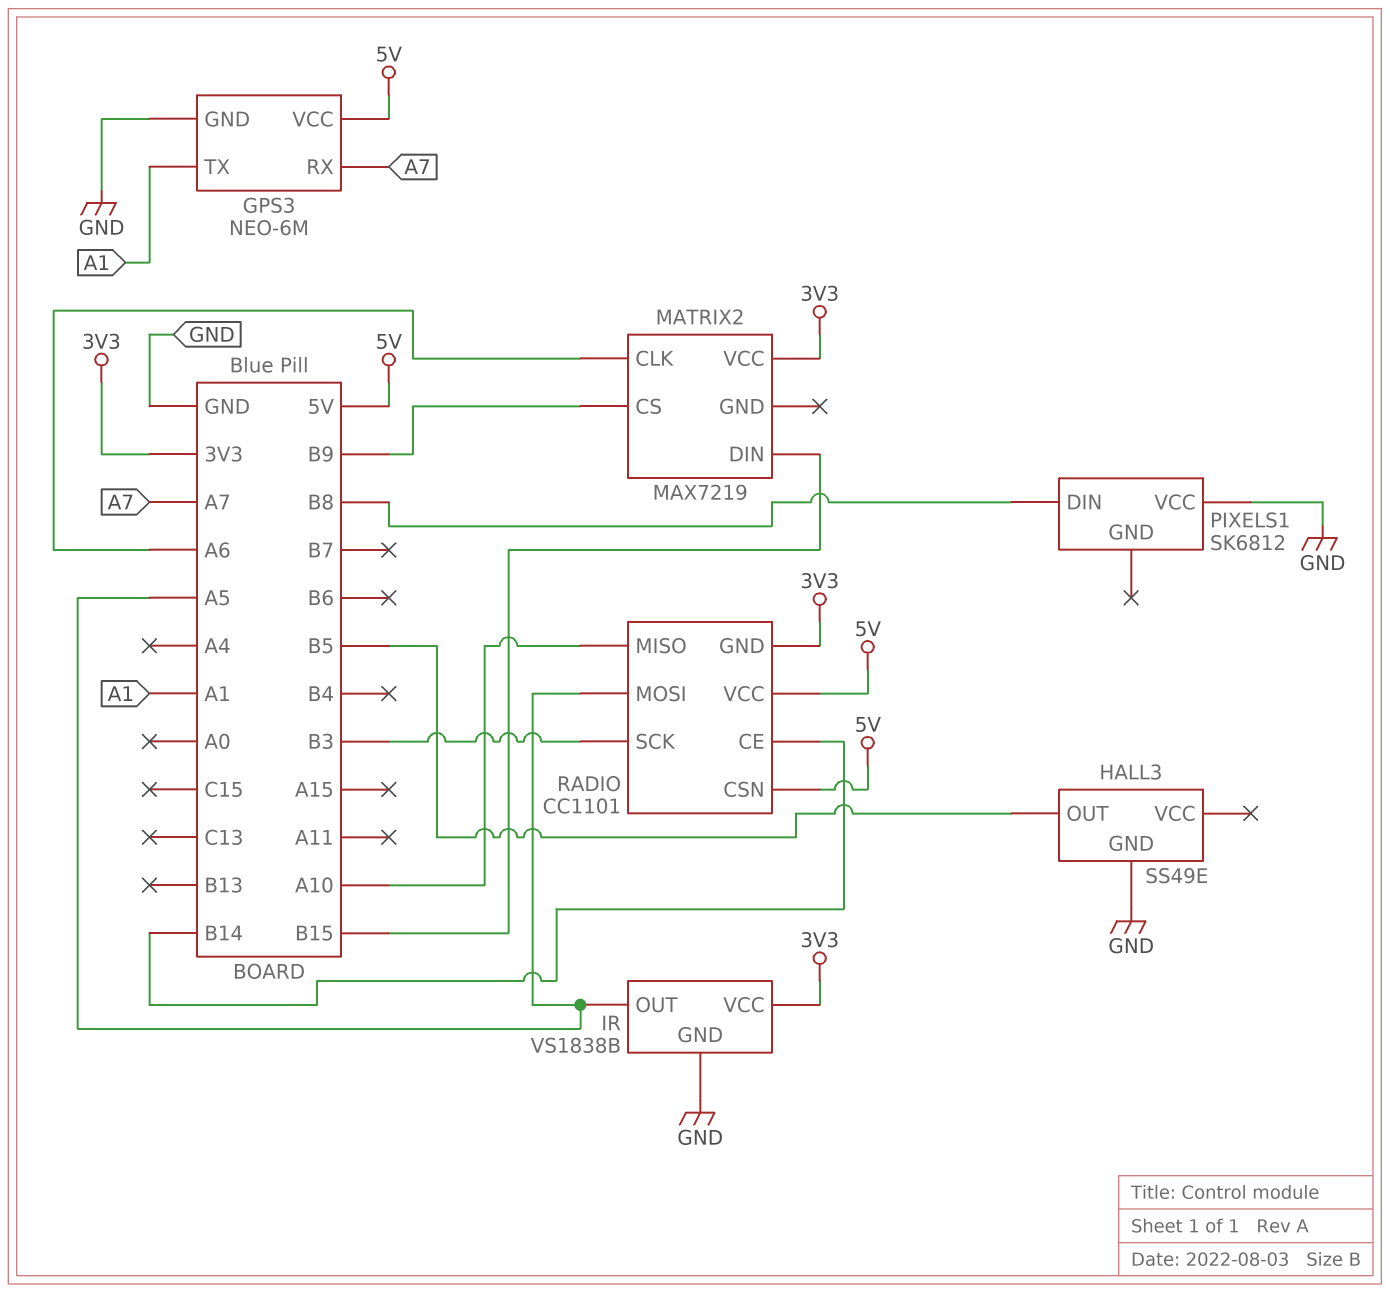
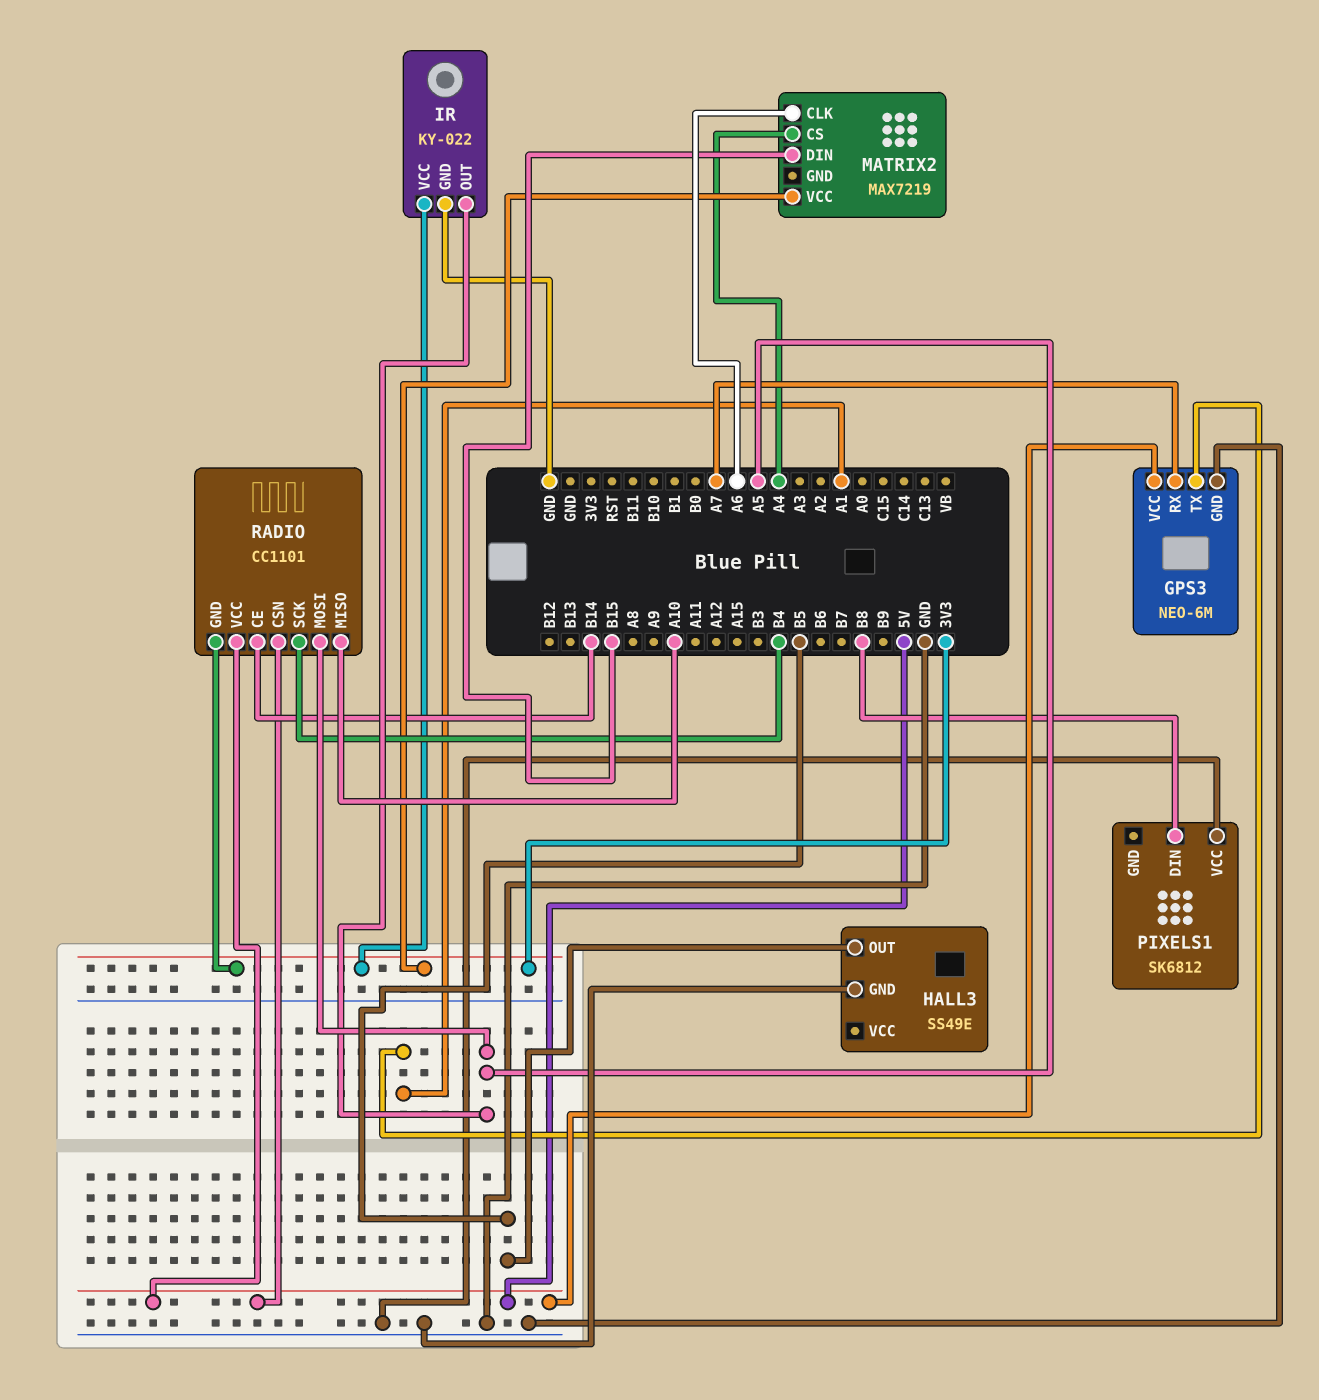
IR: VS1838B -> KY-022
MATRIX2 pin CS: B9 -> A4
RADIO pin SCK: B3 -> B4

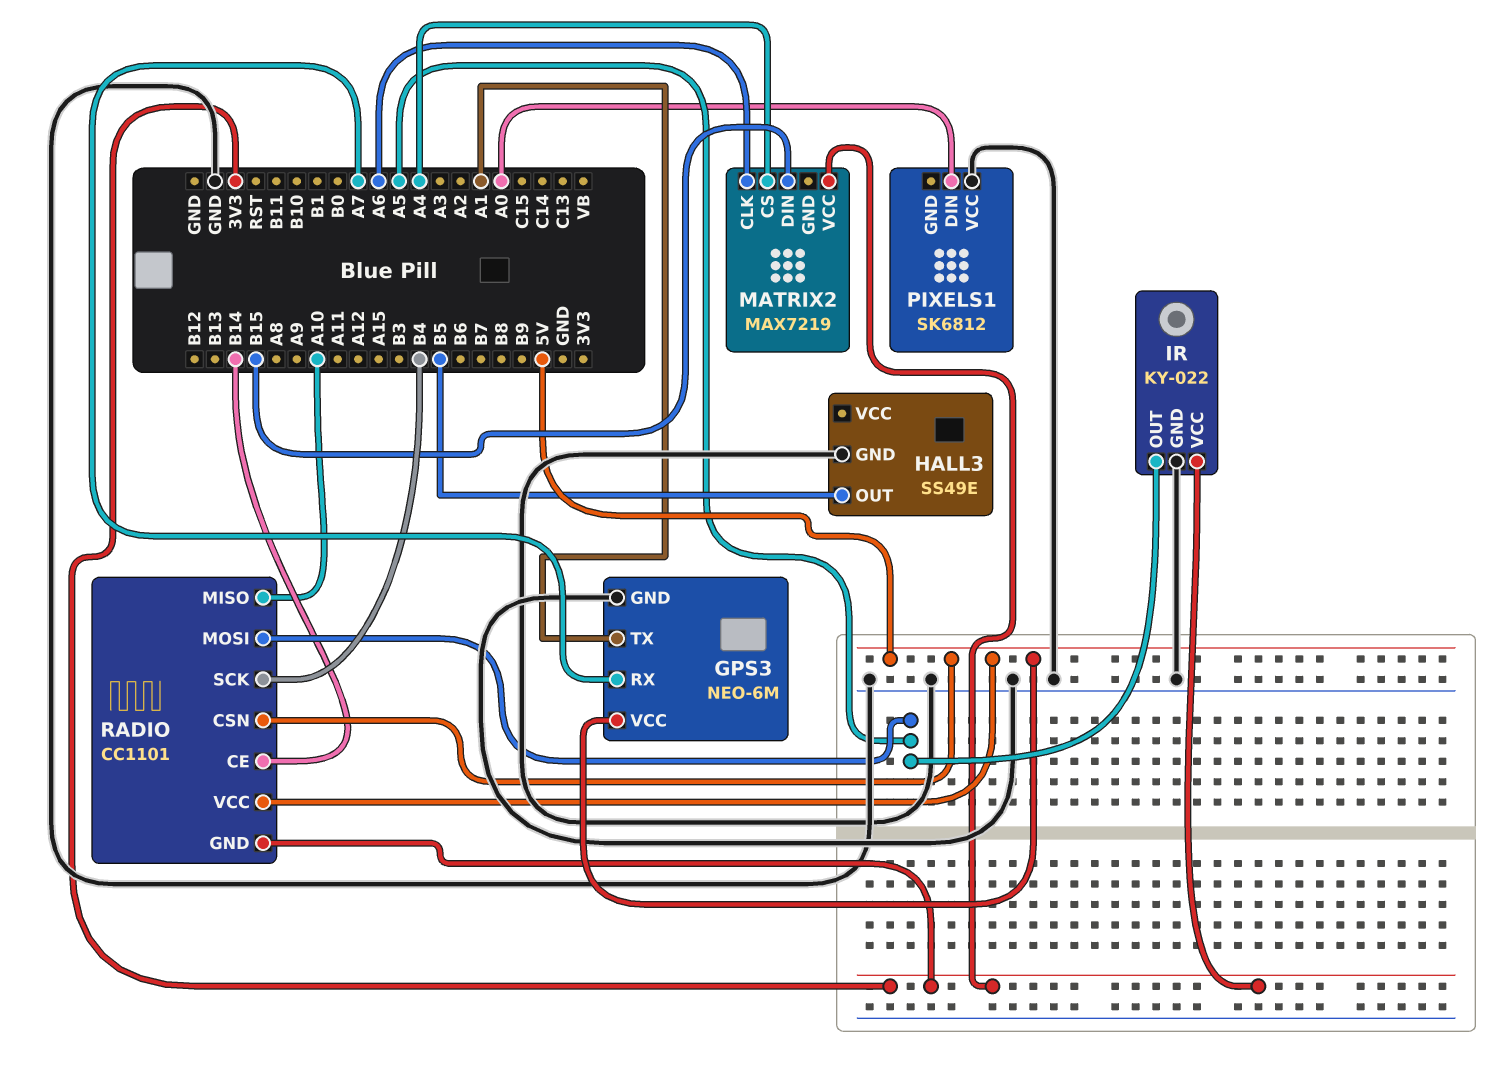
PIXELS1 pin DIN: B8 -> A0

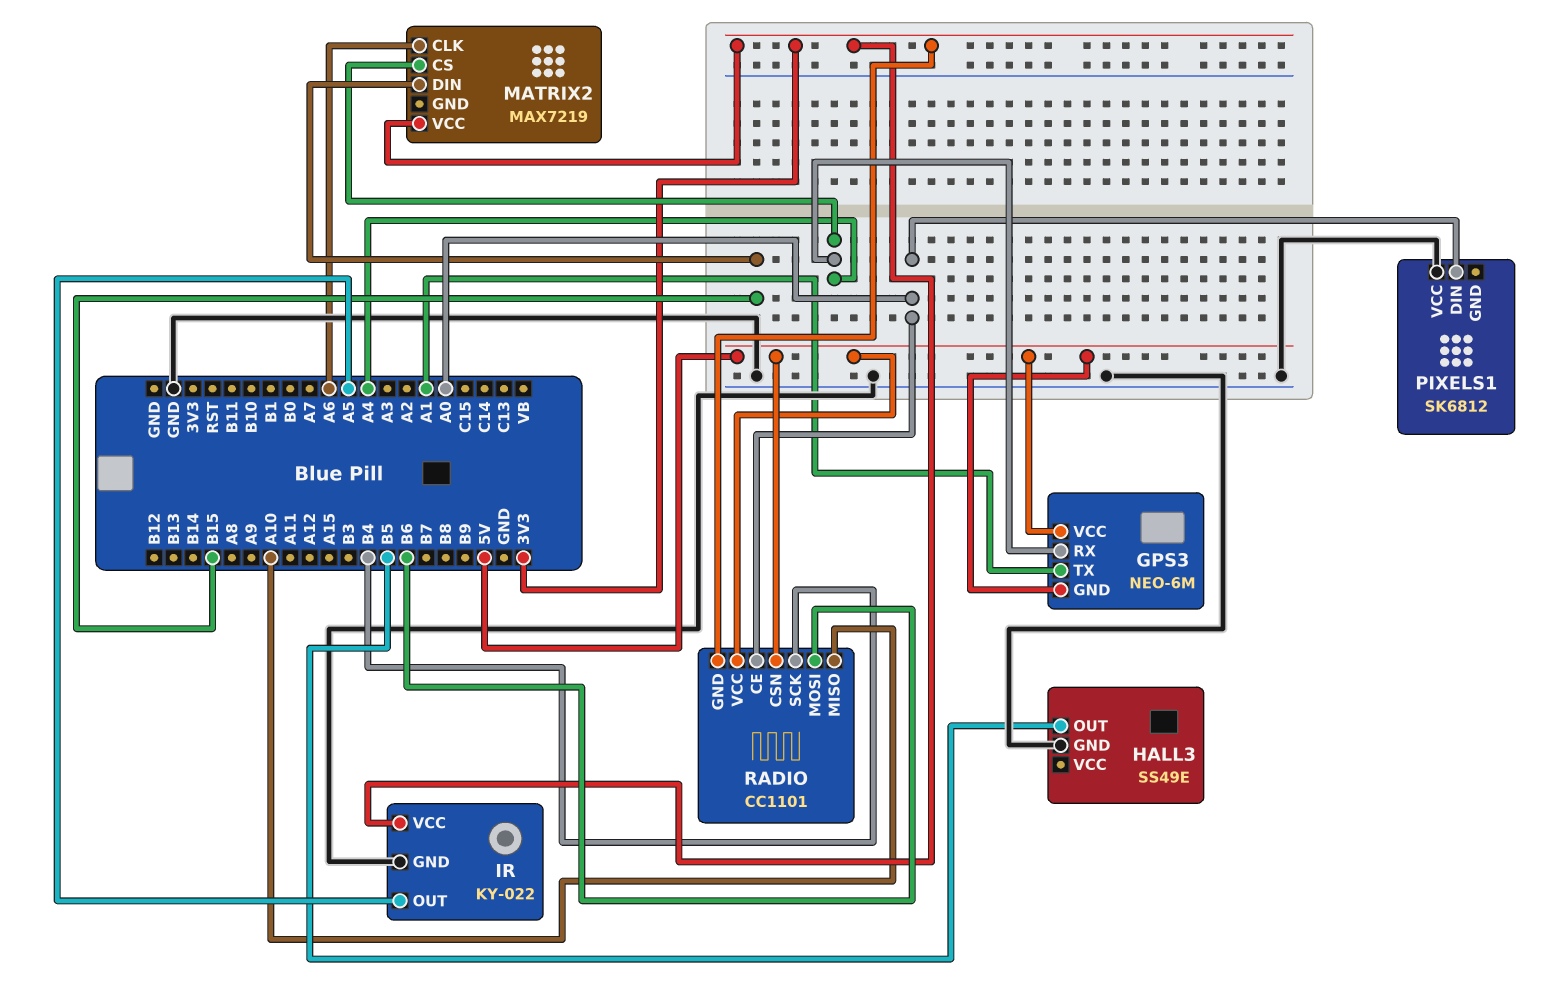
GPS3 pin GND: GND -> 5V
GPS3 pin RX: A7 -> A4
RADIO pin CE: B14 -> A0
RADIO pin MOSI: A5 -> B6

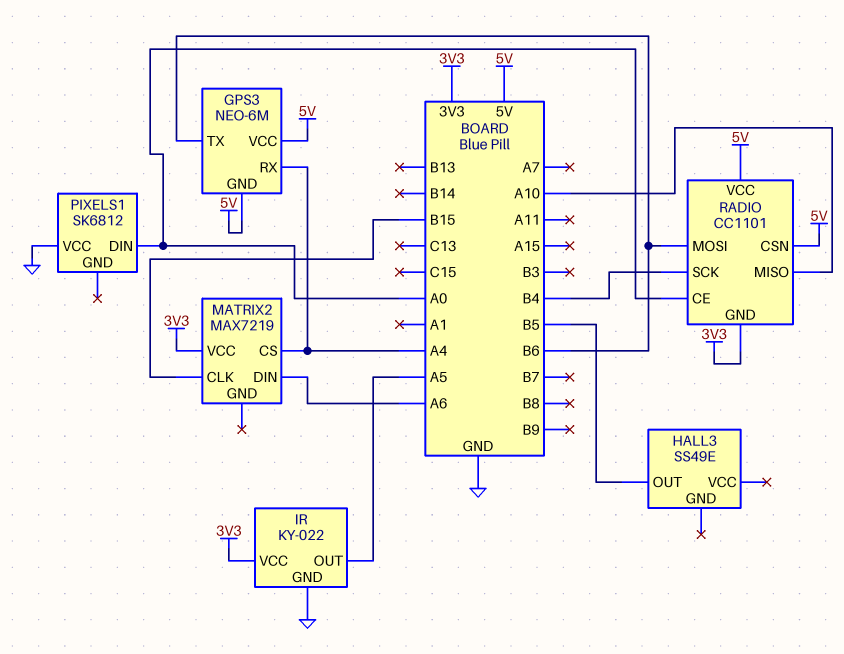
GPS3 pin TX: A1 -> B6
HALL3 pin GND: GND -> none
MATRIX2 pin CLK: A6 -> B15
MATRIX2 pin DIN: B15 -> A6

